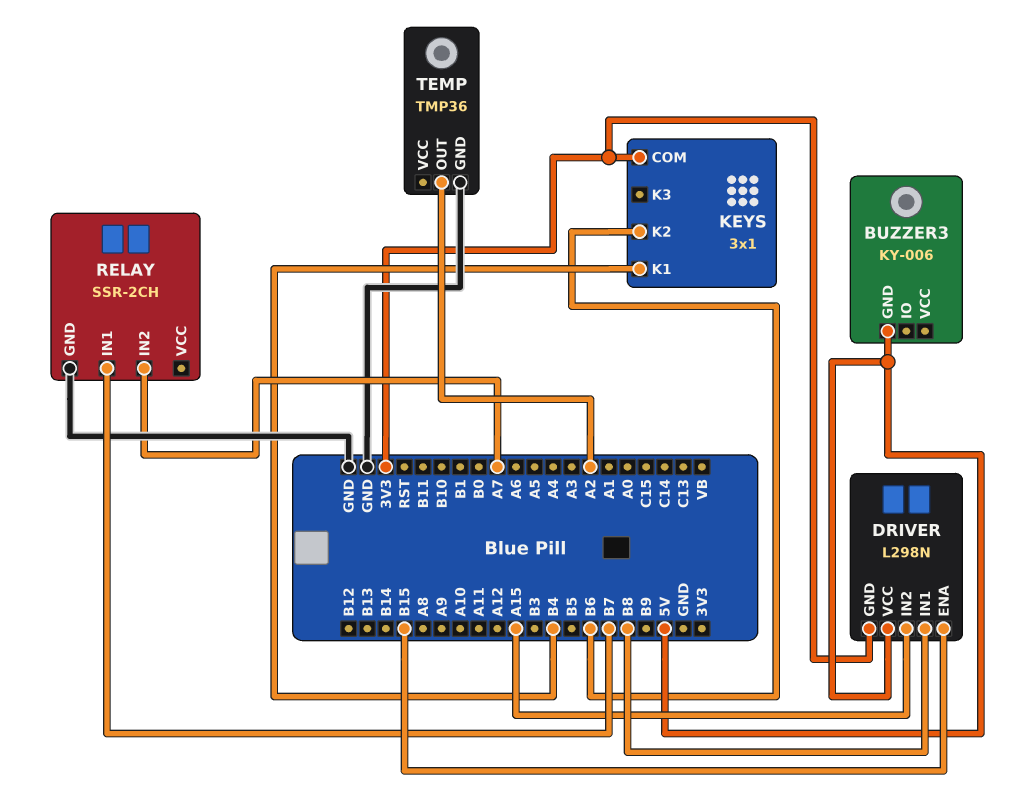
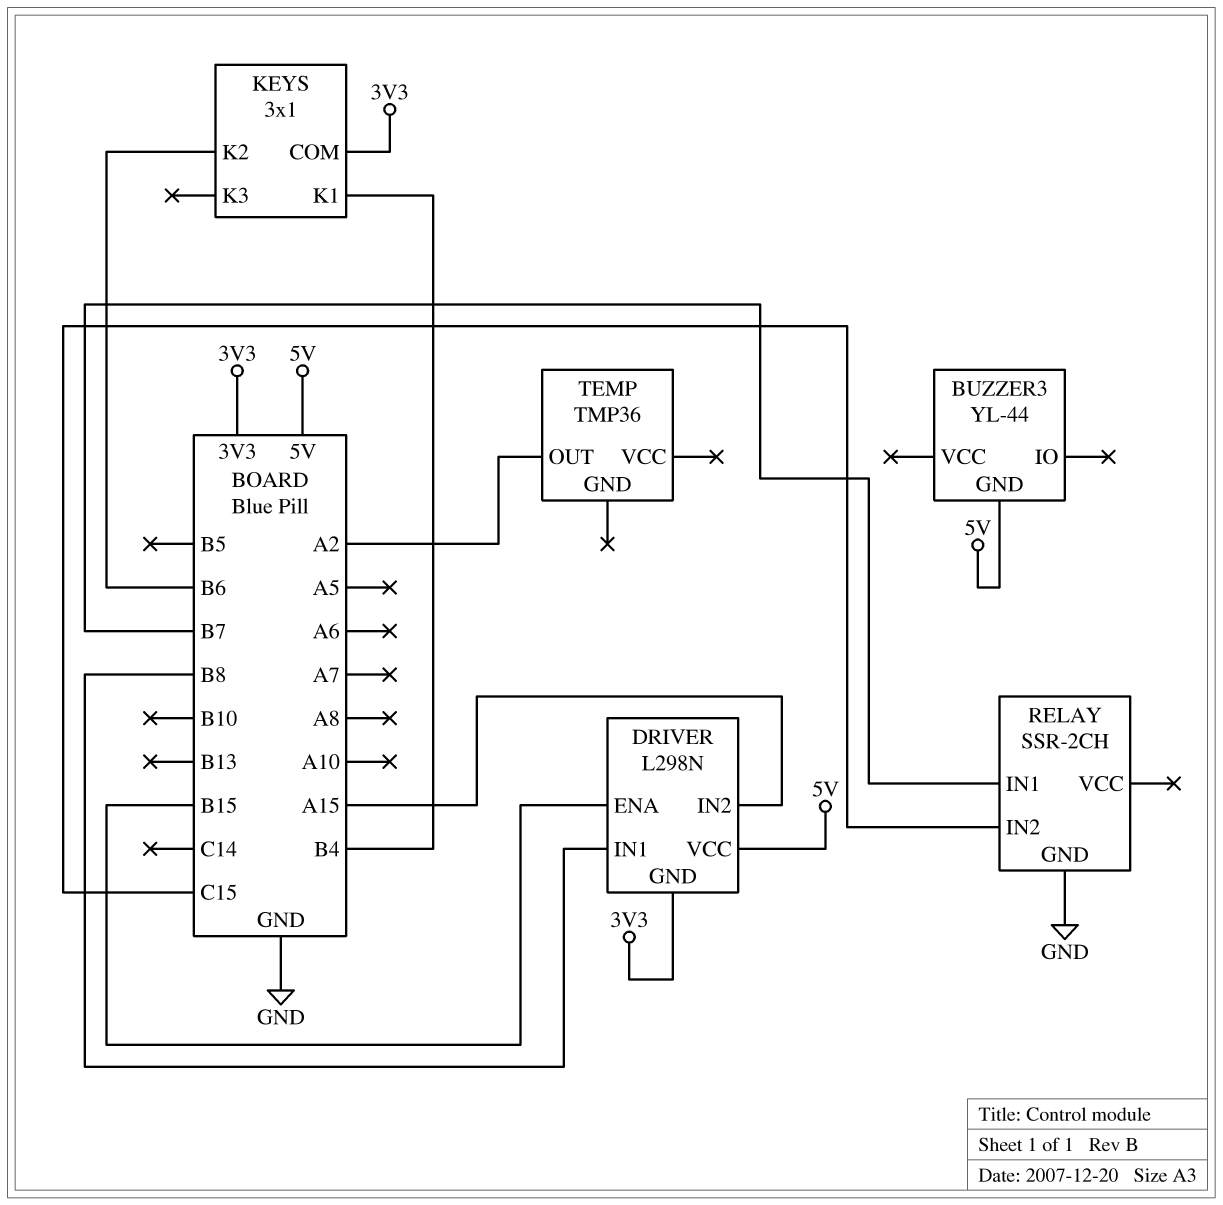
BUZZER3: KY-006 -> YL-44
RELAY pin IN2: A7 -> C15
TEMP pin GND: GND -> none

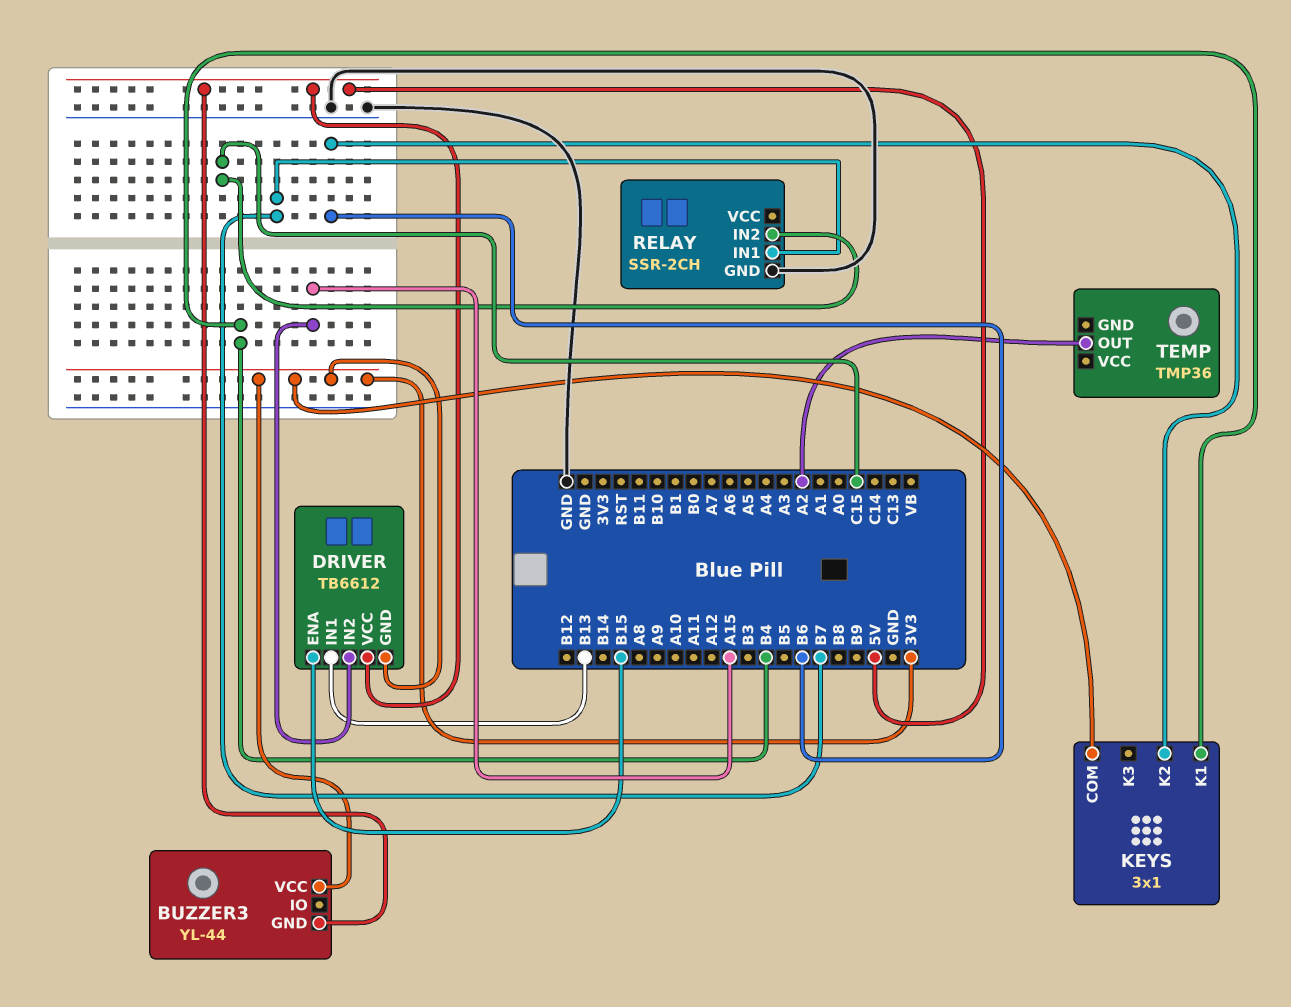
BUZZER3 pin VCC: none -> 3V3
DRIVER: L298N -> TB6612
DRIVER pin IN1: B8 -> B13

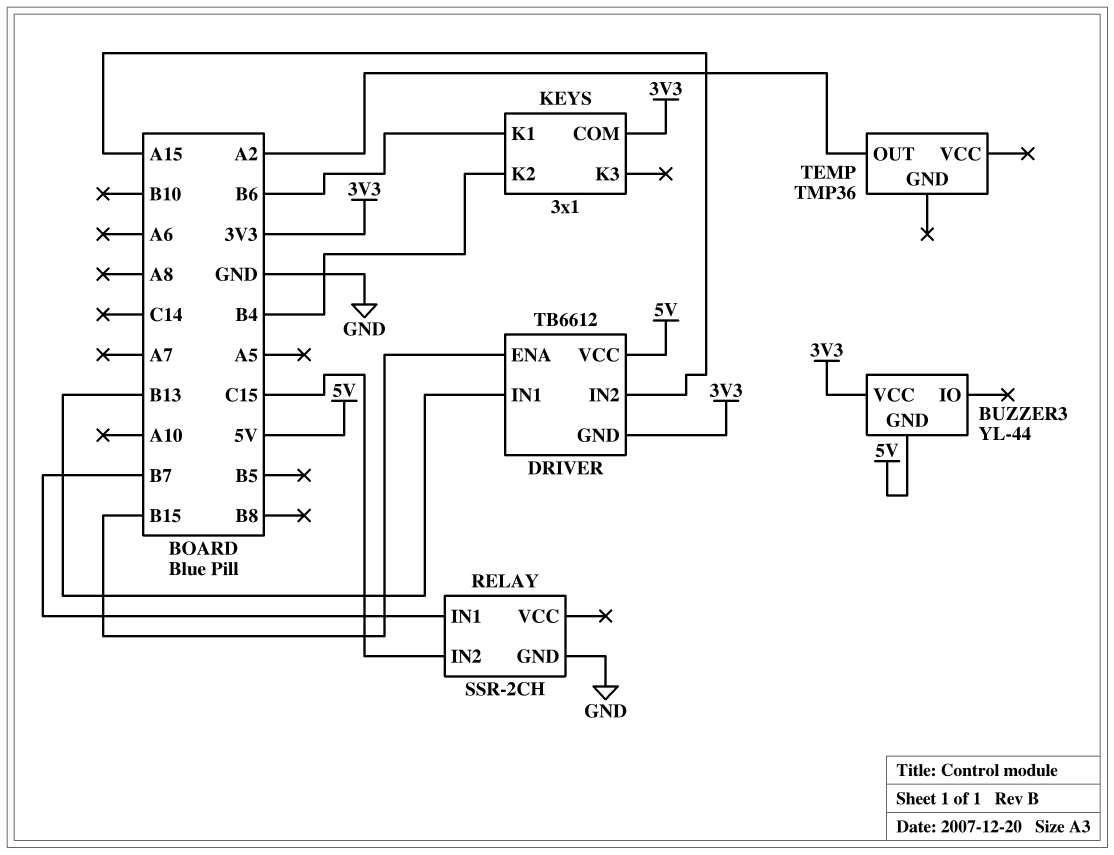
KEYS pin K1: B4 -> B6
KEYS pin K2: B6 -> B4

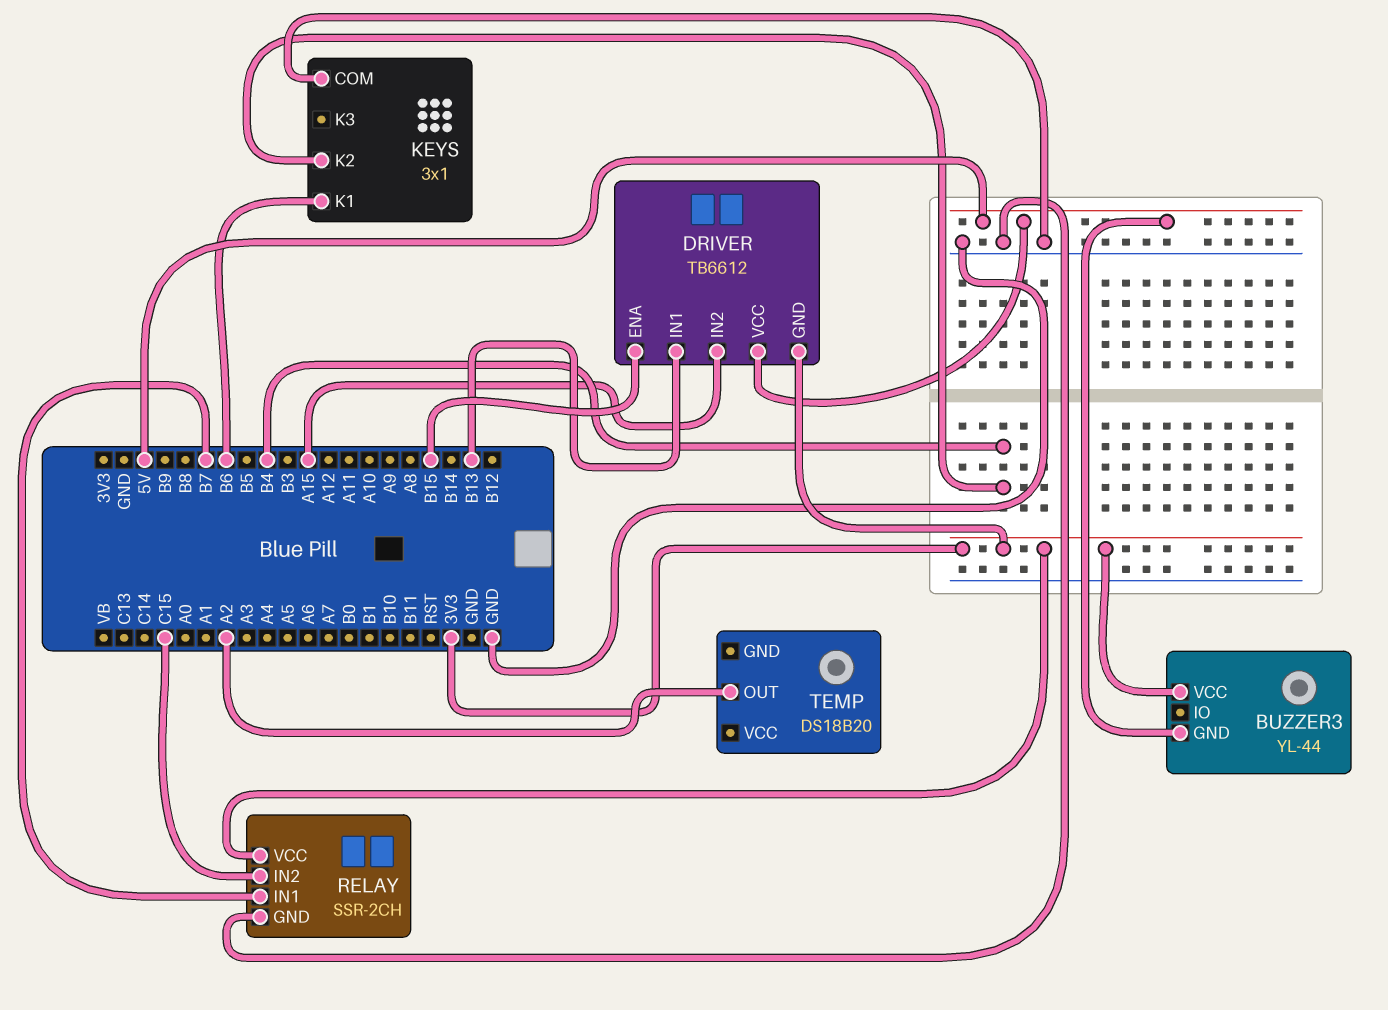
KEYS pin COM: 3V3 -> GND
RELAY pin VCC: none -> 3V3
TEMP: TMP36 -> DS18B20

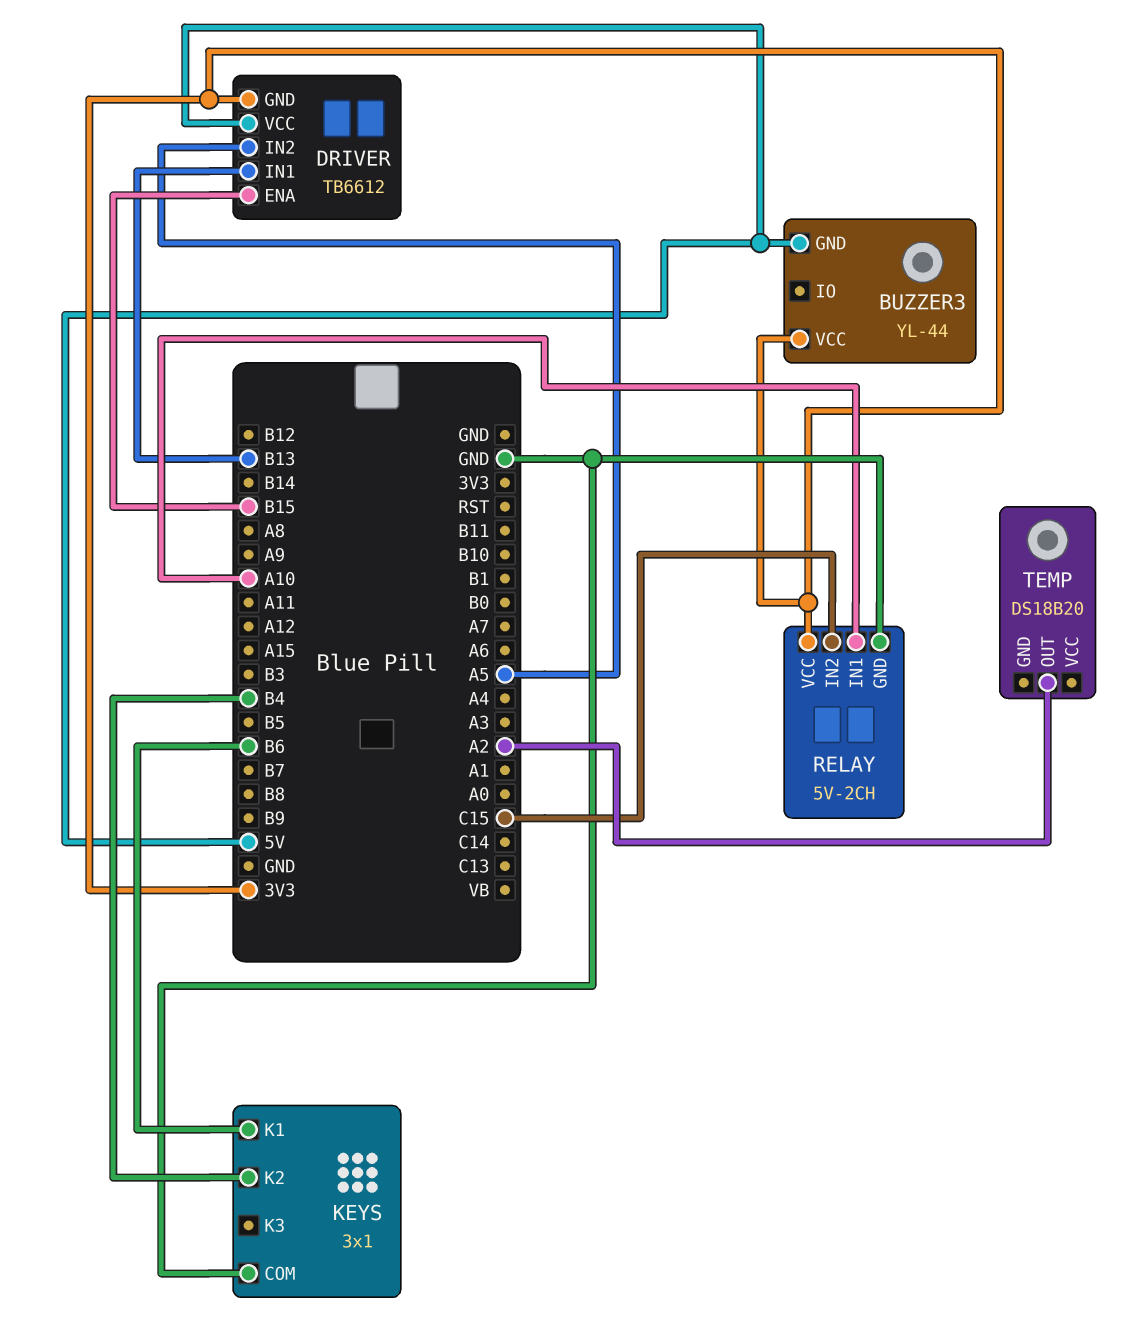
DRIVER pin IN2: A15 -> A5
RELAY: SSR-2CH -> 5V-2CH
RELAY pin IN1: B7 -> A10

